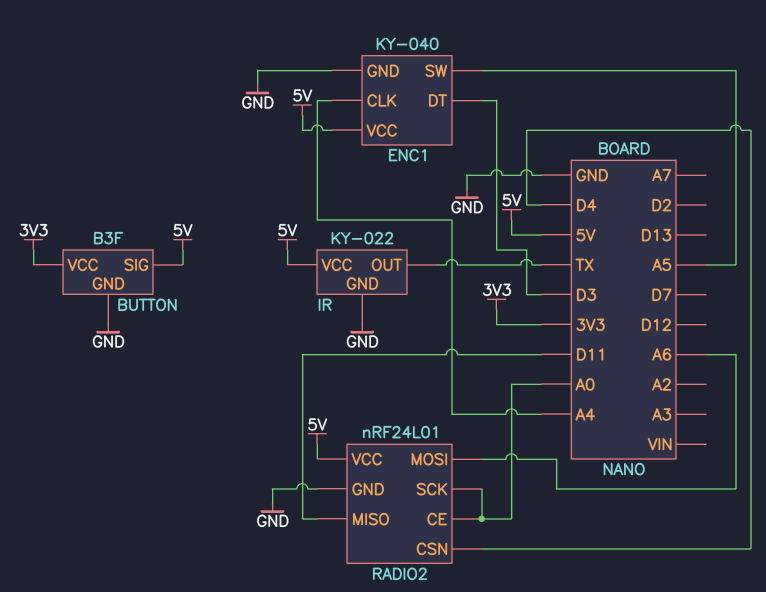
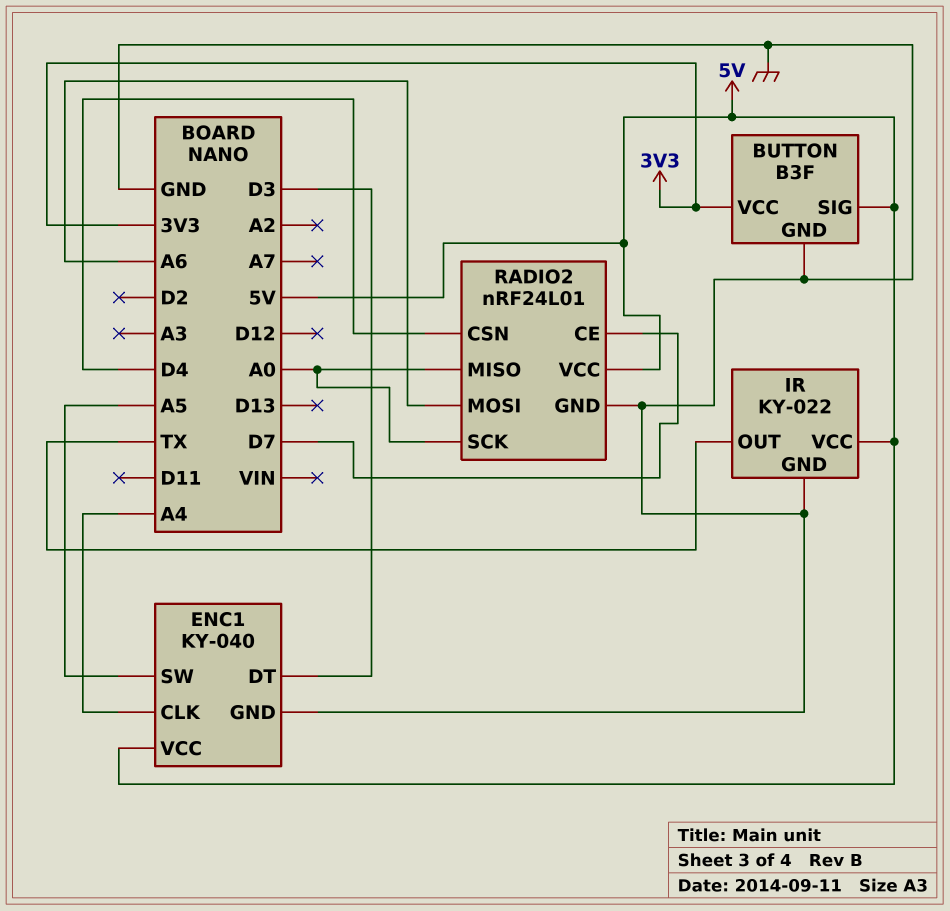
RADIO2 pin CE: A0 -> D7
RADIO2 pin MISO: D11 -> A0

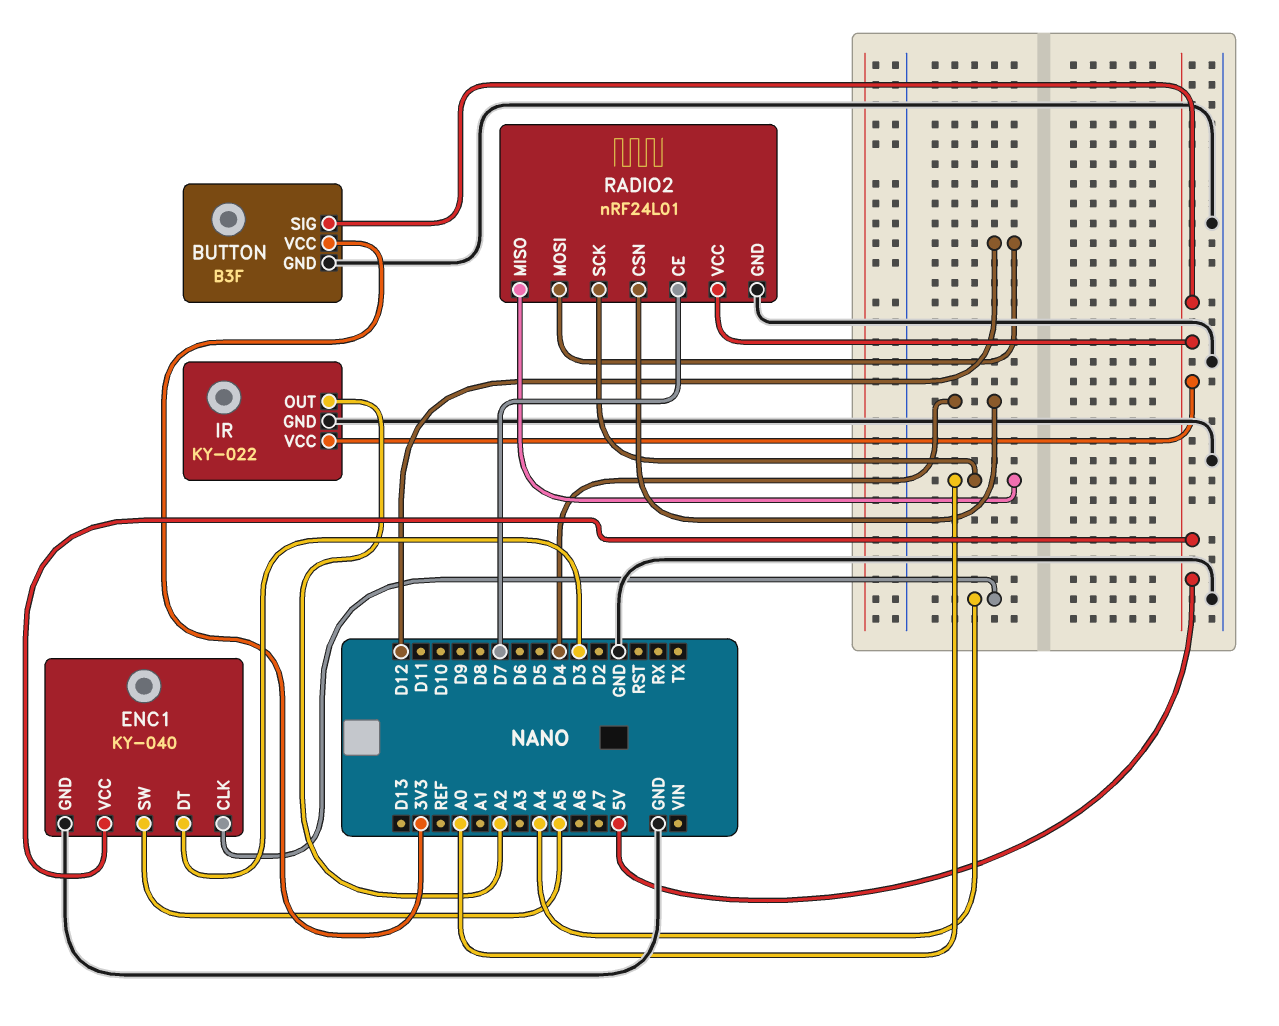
IR pin OUT: TX -> A2
RADIO2 pin MOSI: A6 -> D12

